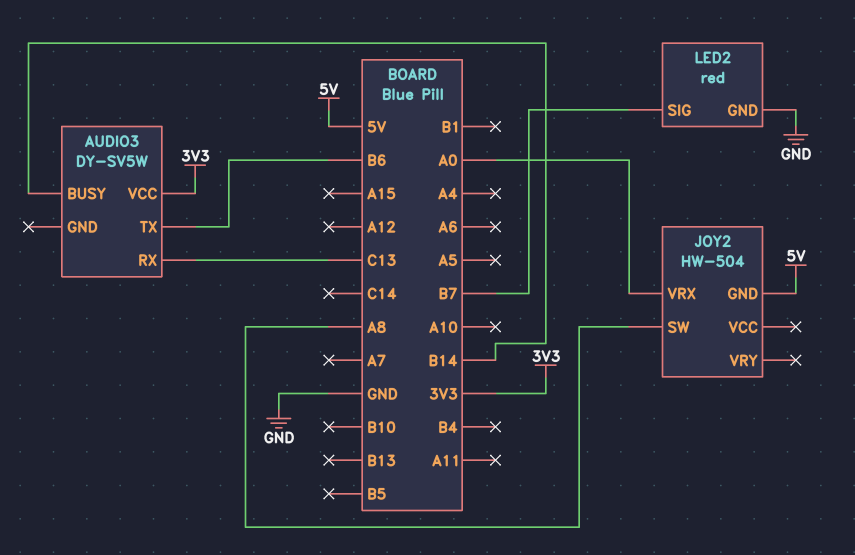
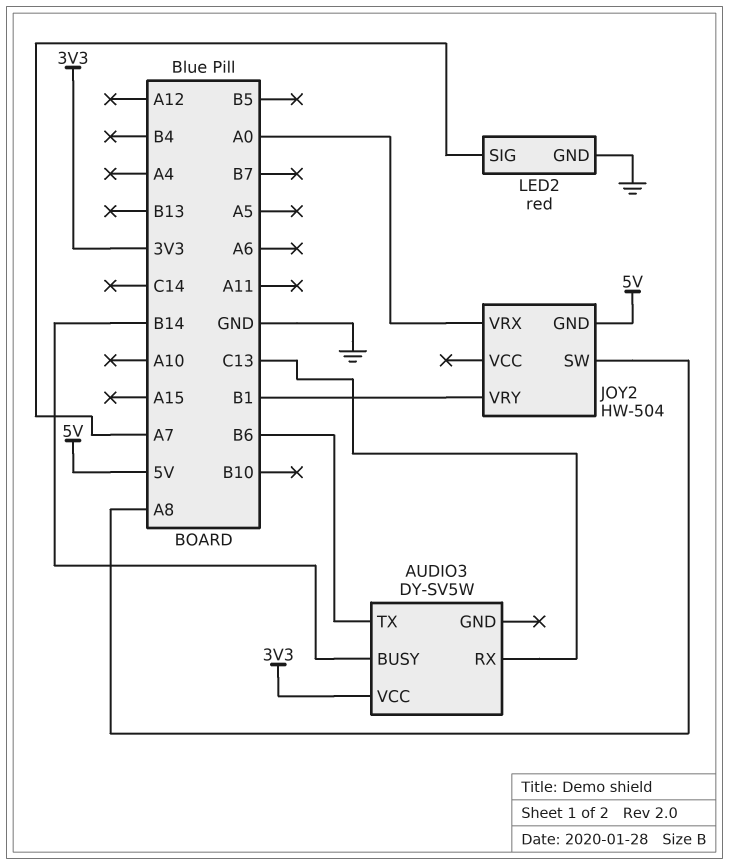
JOY2 pin VRY: none -> B1
LED2 pin SIG: B7 -> A7

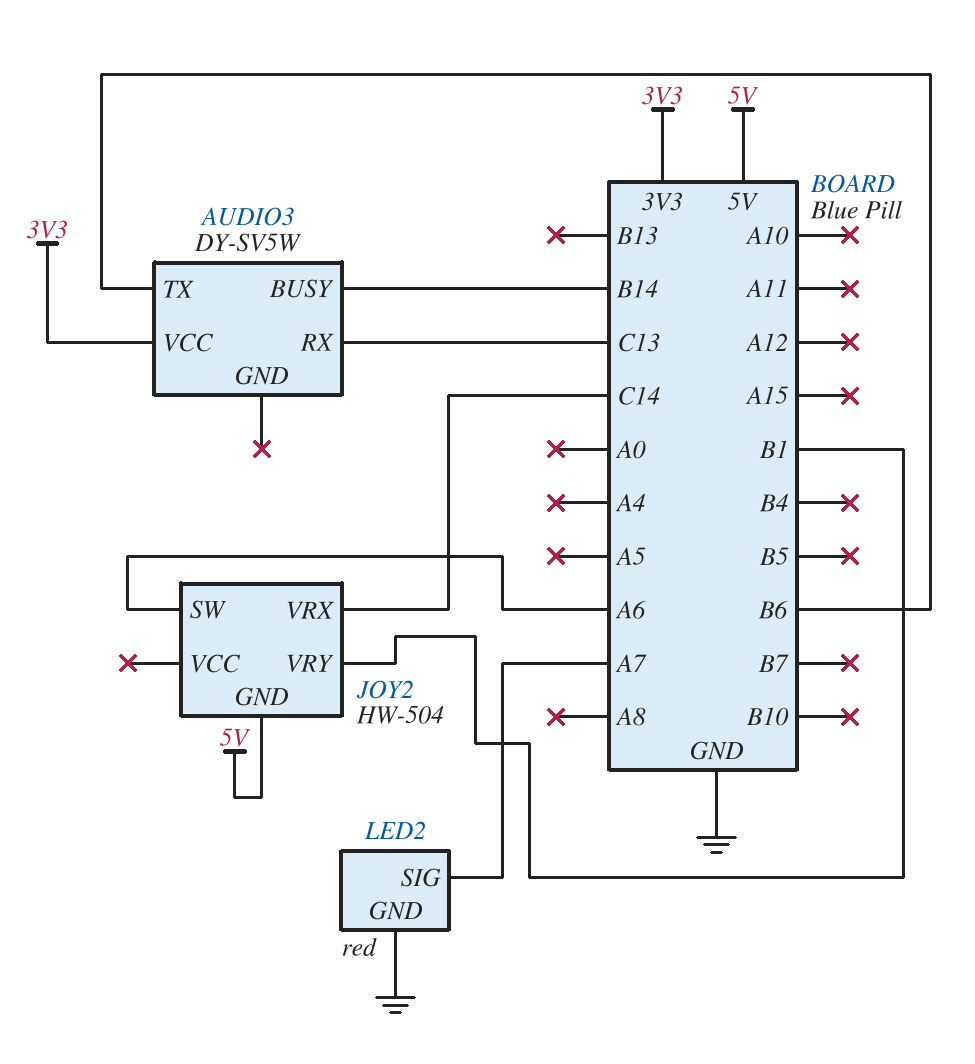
JOY2 pin SW: A8 -> A6
JOY2 pin VRX: A0 -> C14

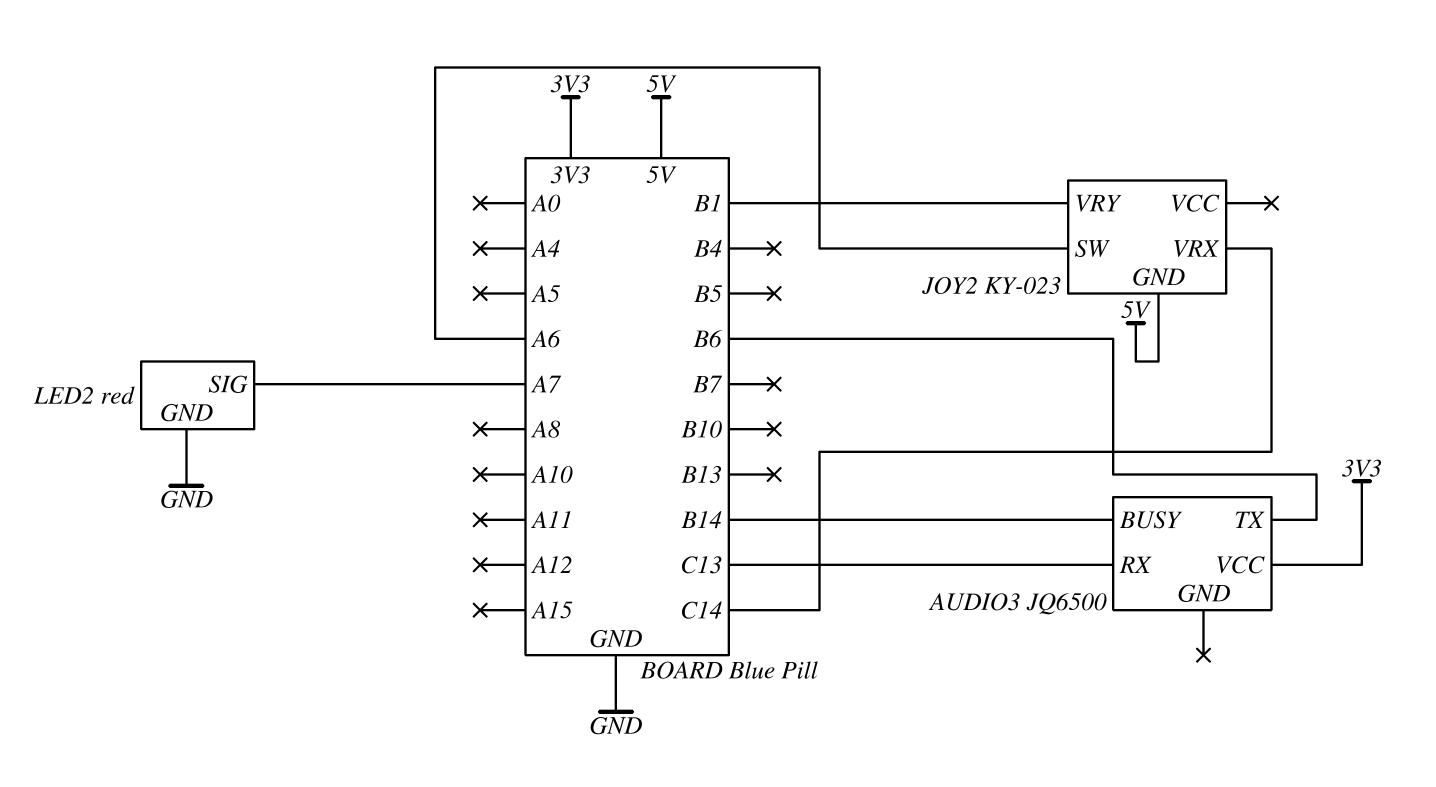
AUDIO3: DY-SV5W -> JQ6500
JOY2: HW-504 -> KY-023

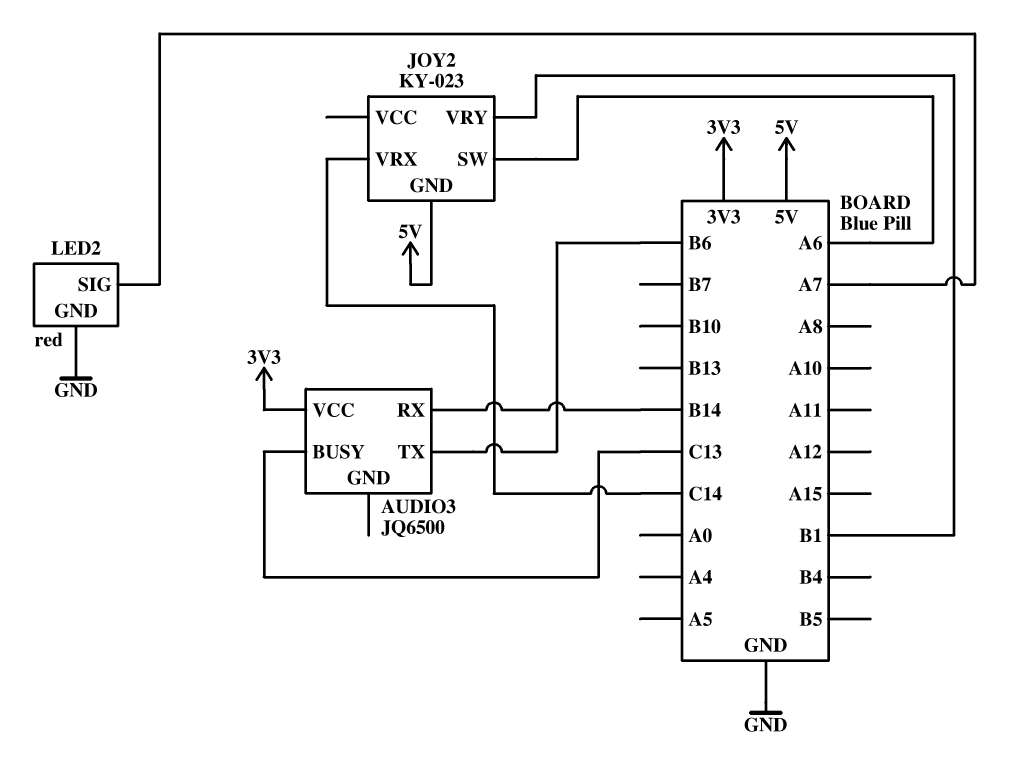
AUDIO3 pin BUSY: B14 -> C13
AUDIO3 pin RX: C13 -> B14

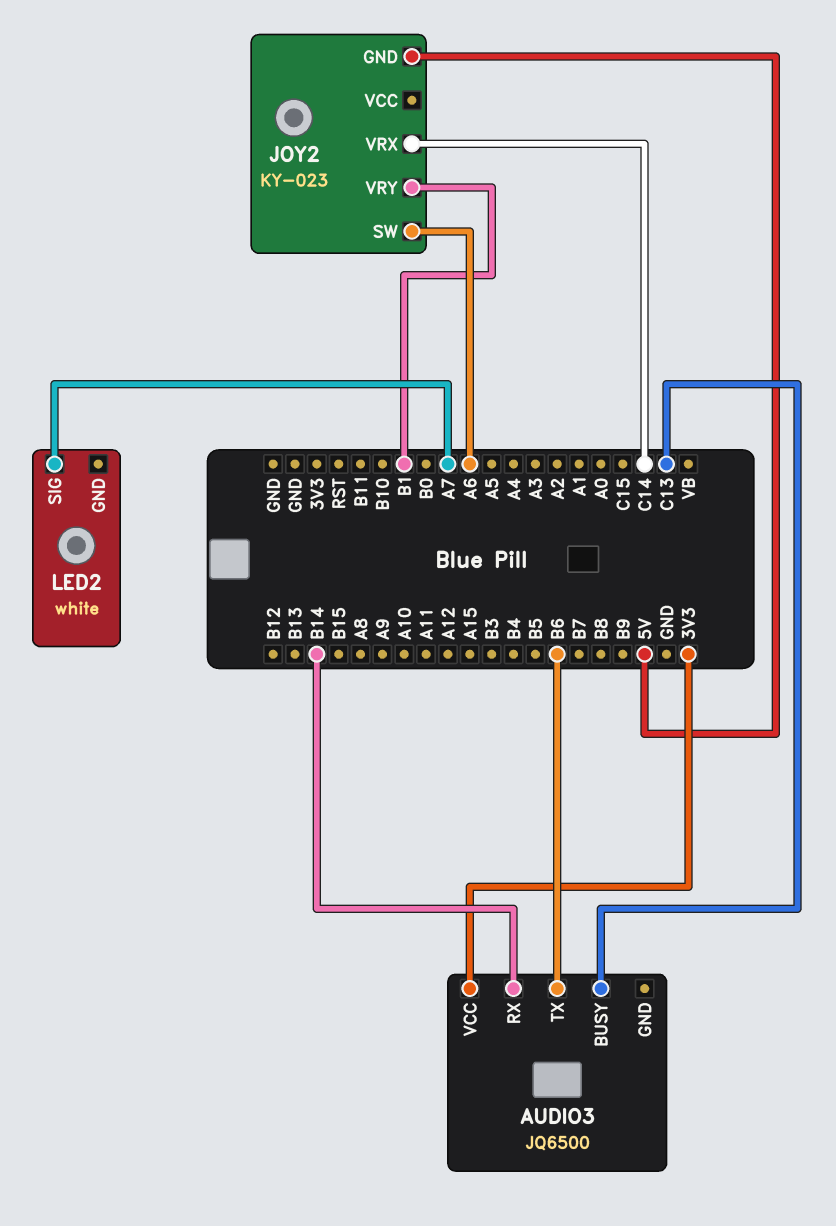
LED2: red -> white
LED2 pin GND: GND -> none

